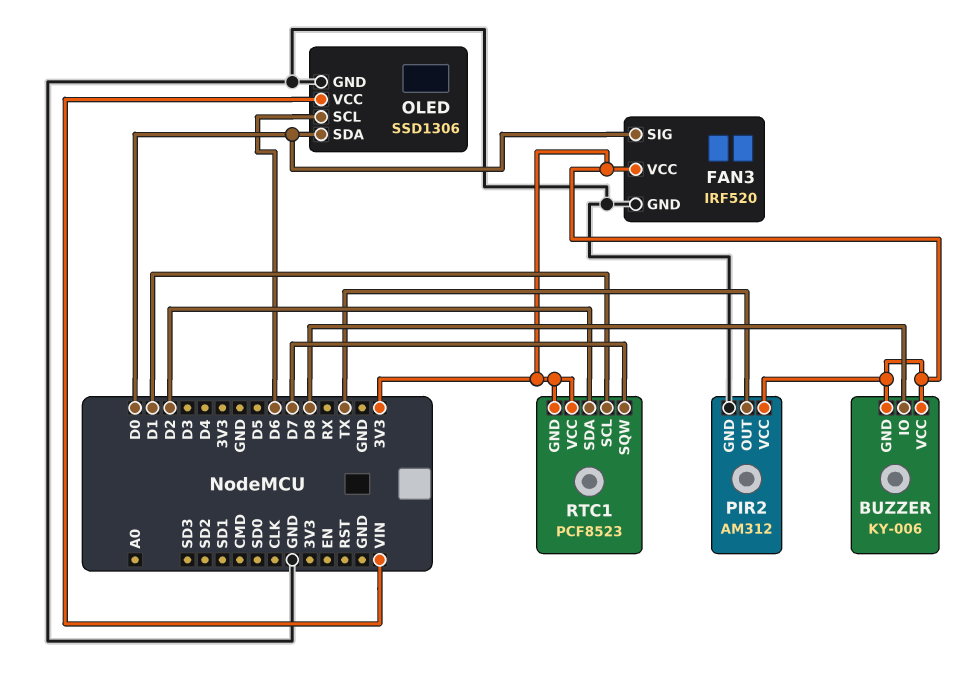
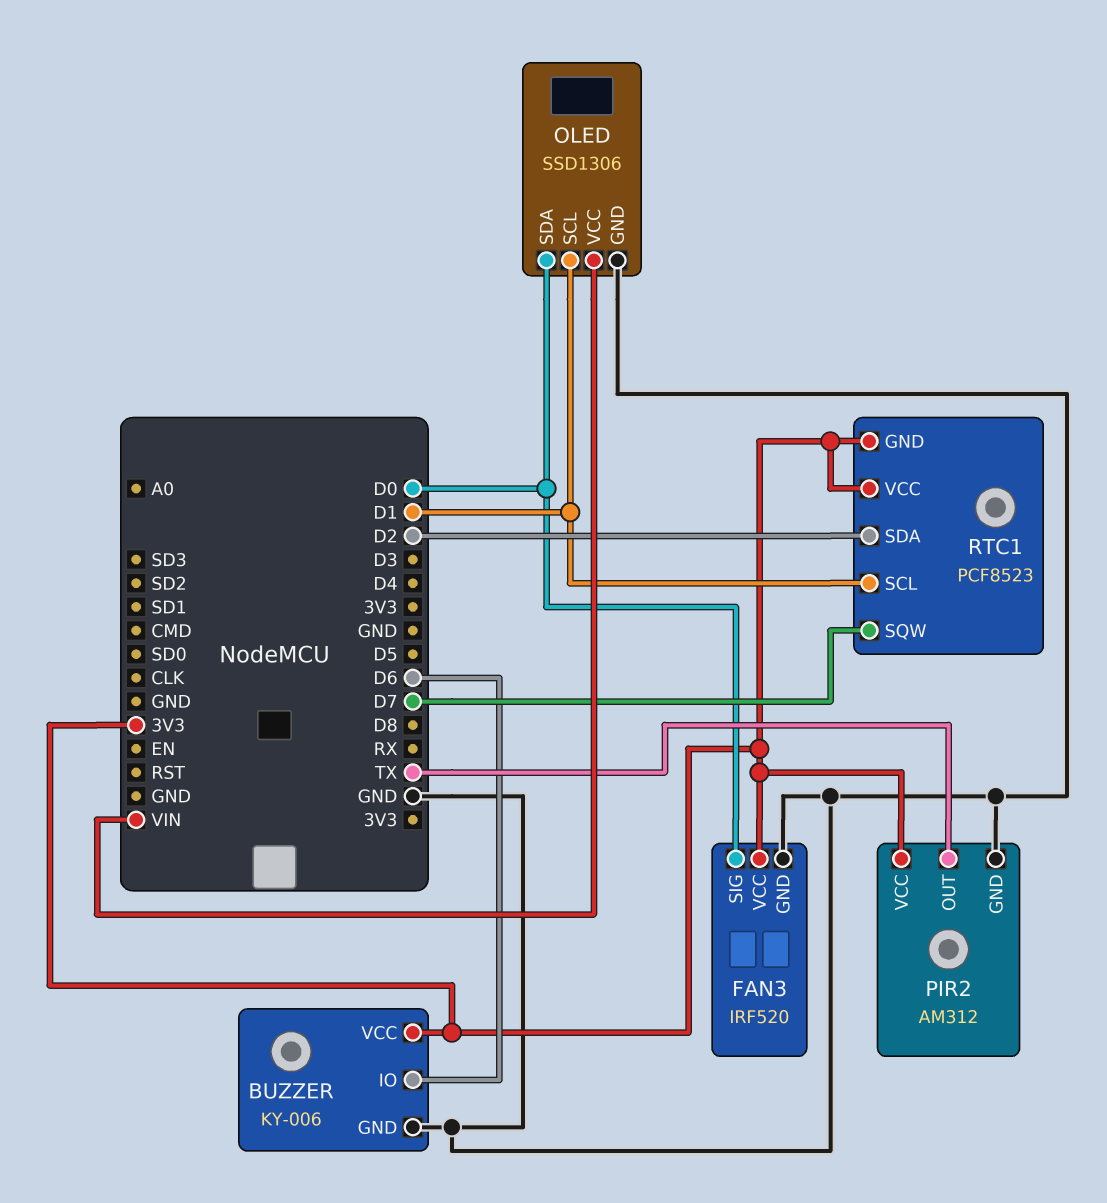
BUZZER pin GND: 3V3 -> GND
BUZZER pin IO: D8 -> D6
OLED pin SCL: D6 -> D1

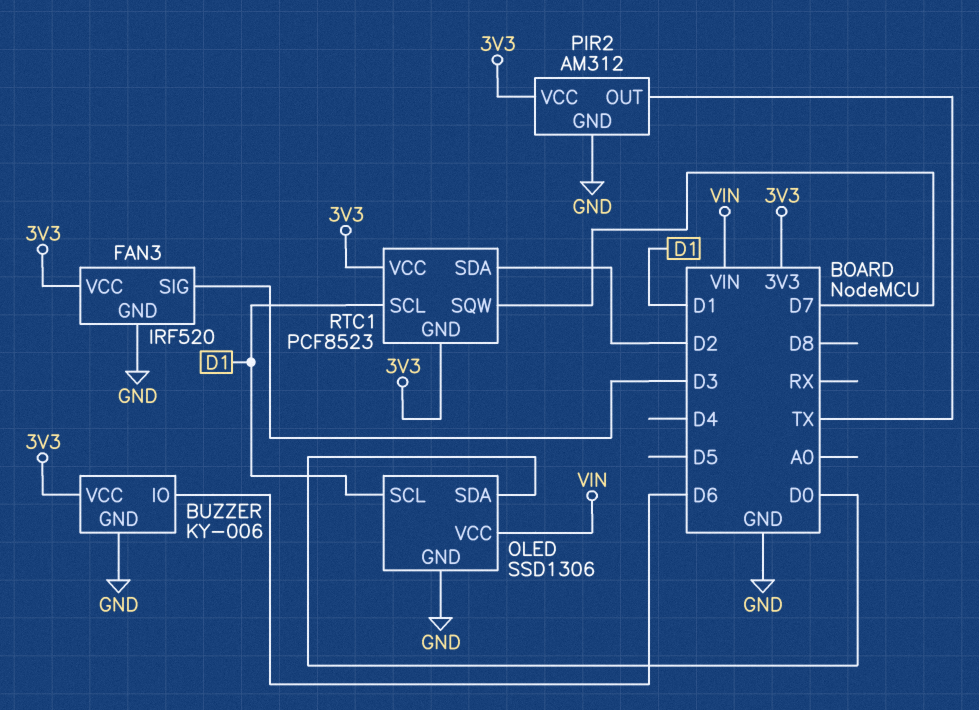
FAN3 pin SIG: D0 -> D3

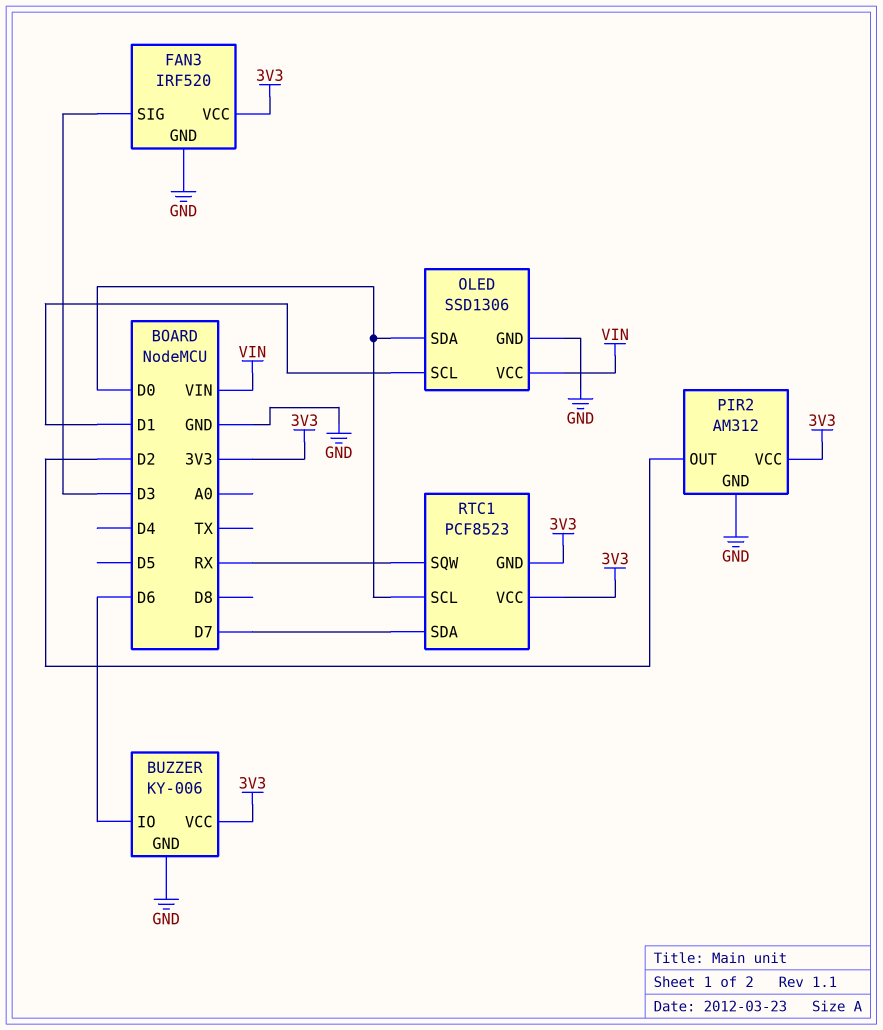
PIR2 pin OUT: TX -> D2
RTC1 pin SCL: D1 -> D0
RTC1 pin SDA: D2 -> D7
RTC1 pin SQW: D7 -> RX

